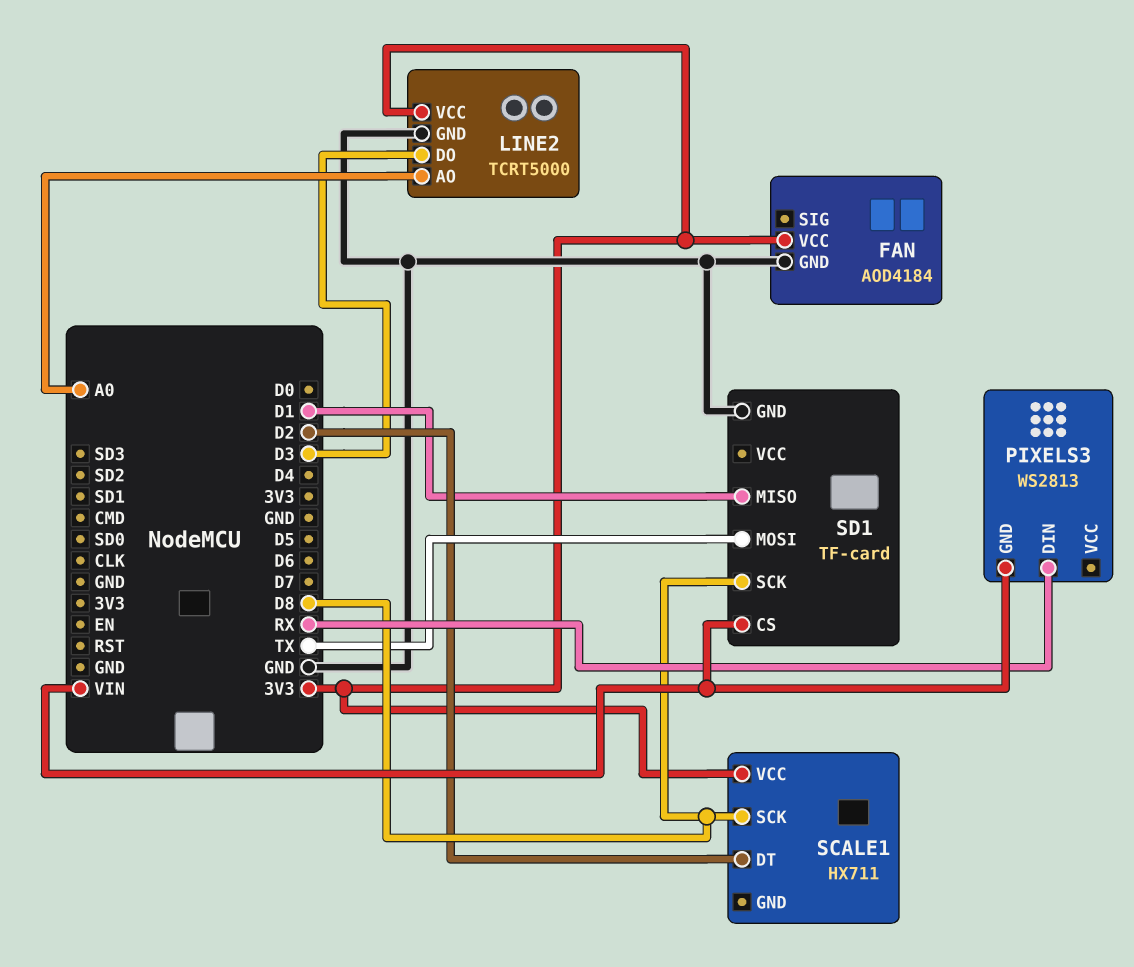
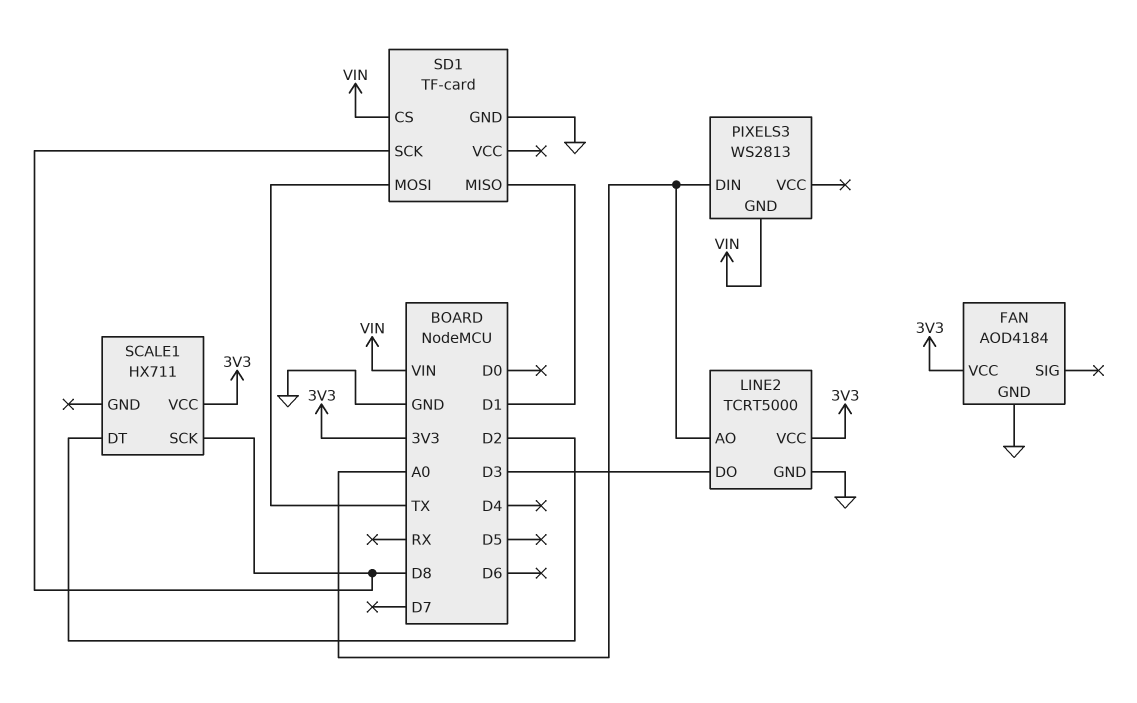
PIXELS3 pin DIN: RX -> A0

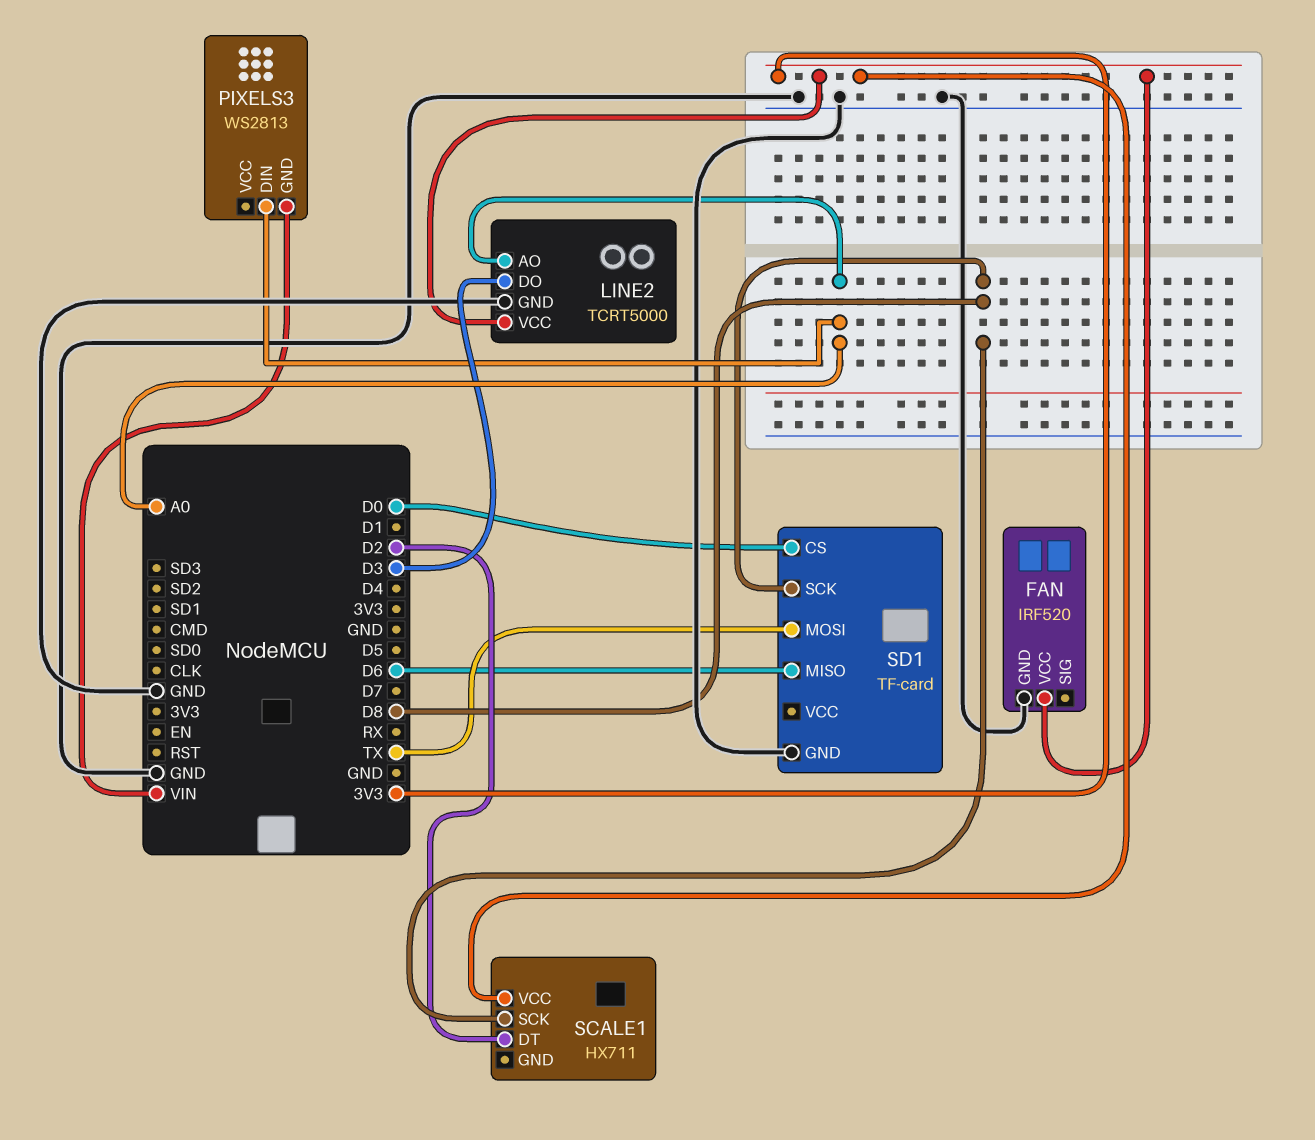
FAN: AOD4184 -> IRF520
SD1 pin CS: VIN -> D0
SD1 pin MISO: D1 -> D6

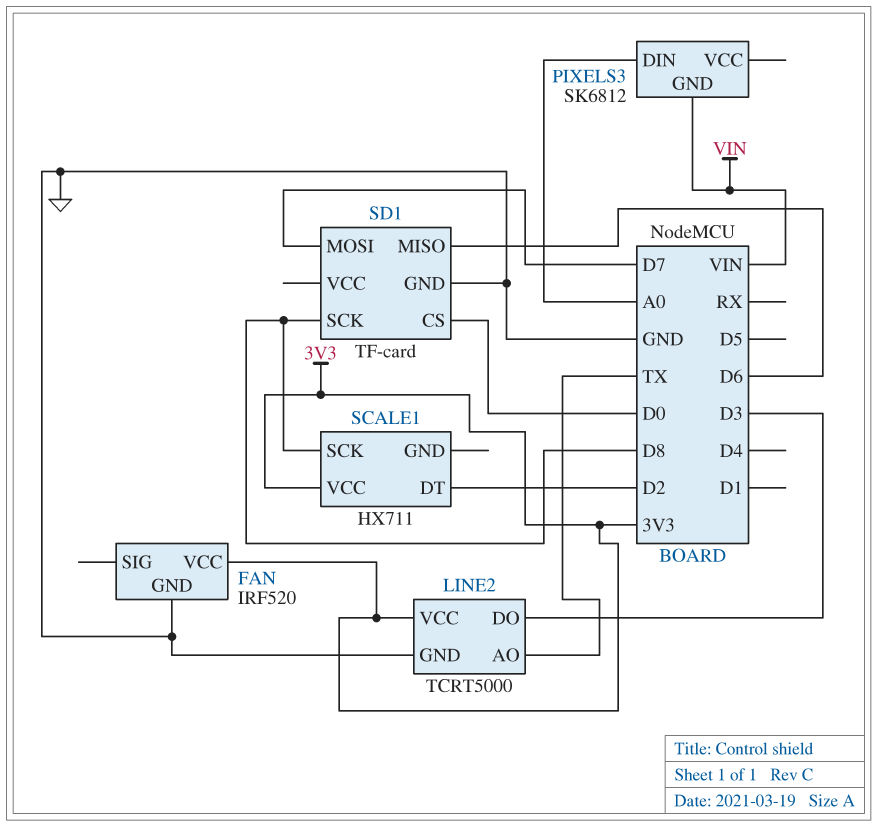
LINE2 pin AO: A0 -> TX
PIXELS3: WS2813 -> SK6812
SD1 pin MOSI: TX -> D7

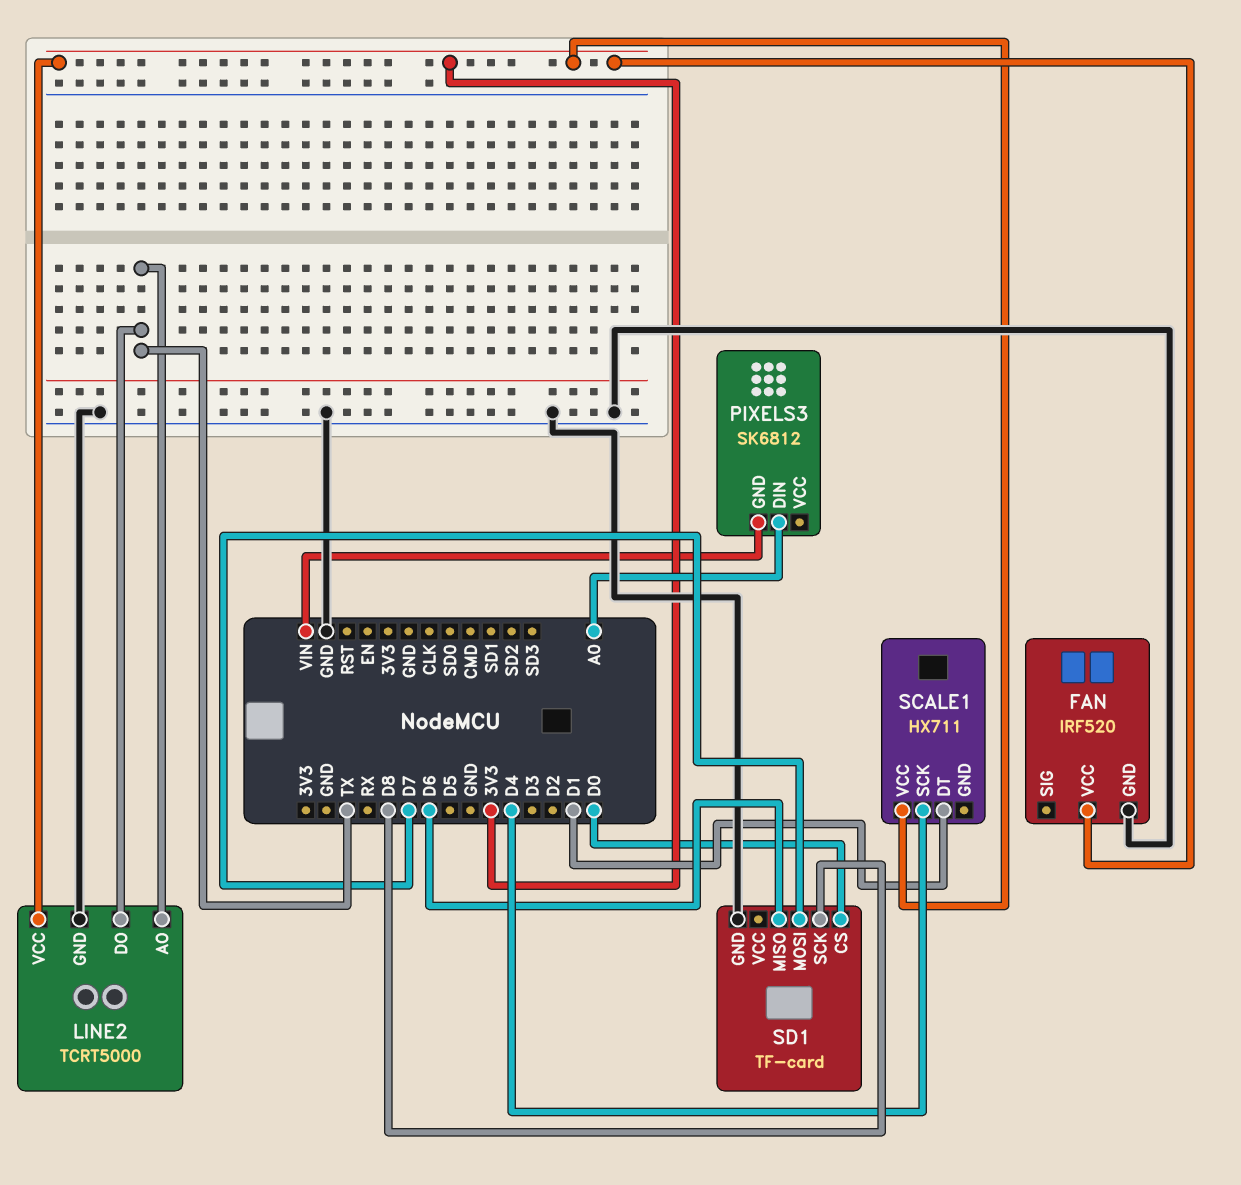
LINE2 pin DO: D3 -> TX
SCALE1 pin DT: D2 -> D1
SCALE1 pin SCK: D8 -> D4

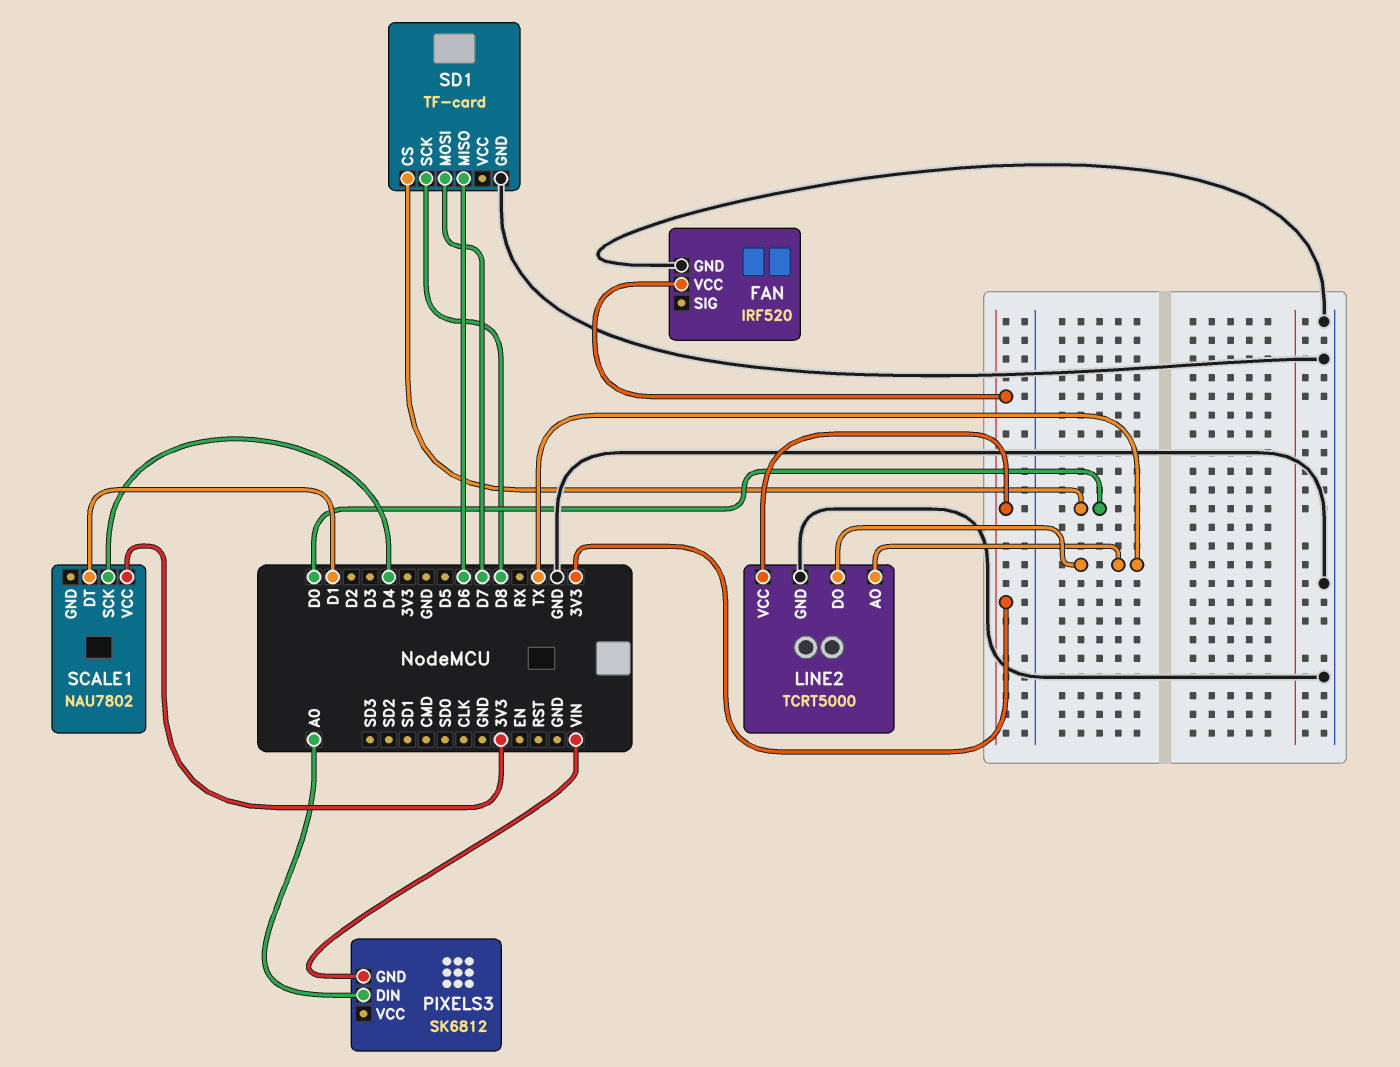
SCALE1: HX711 -> NAU7802

